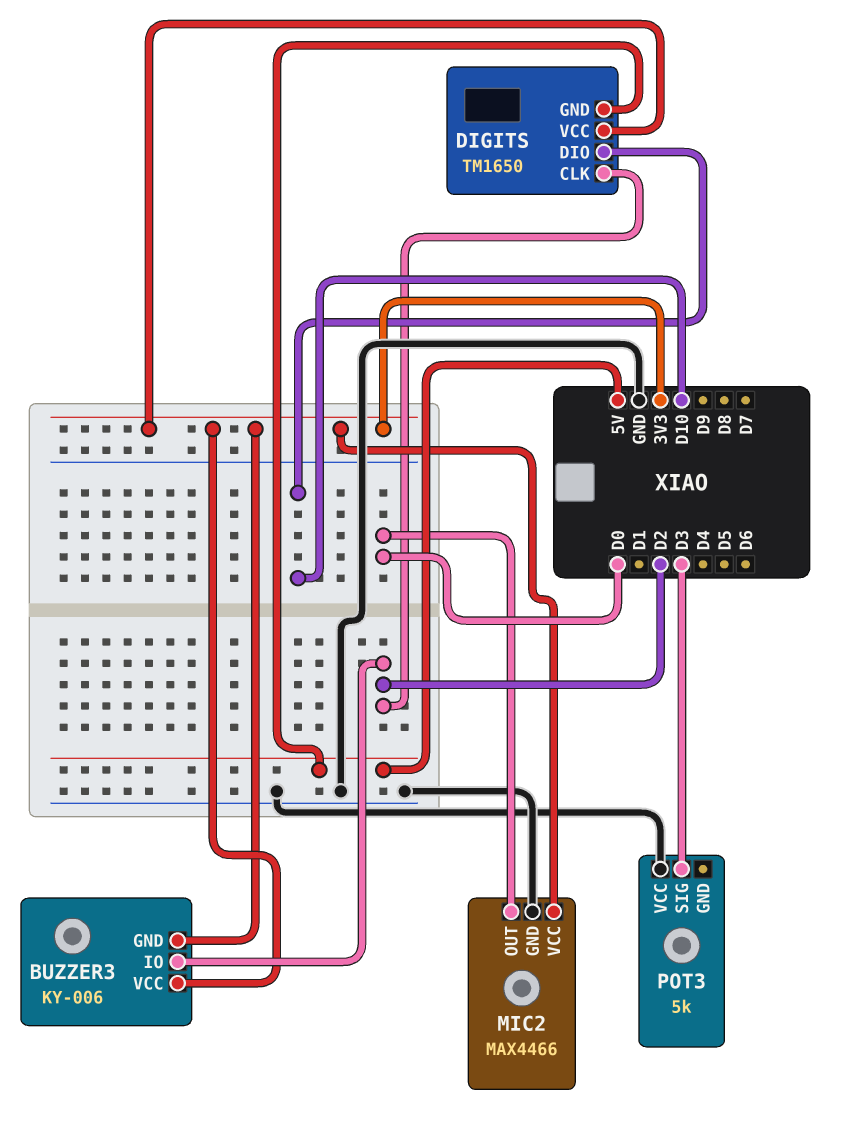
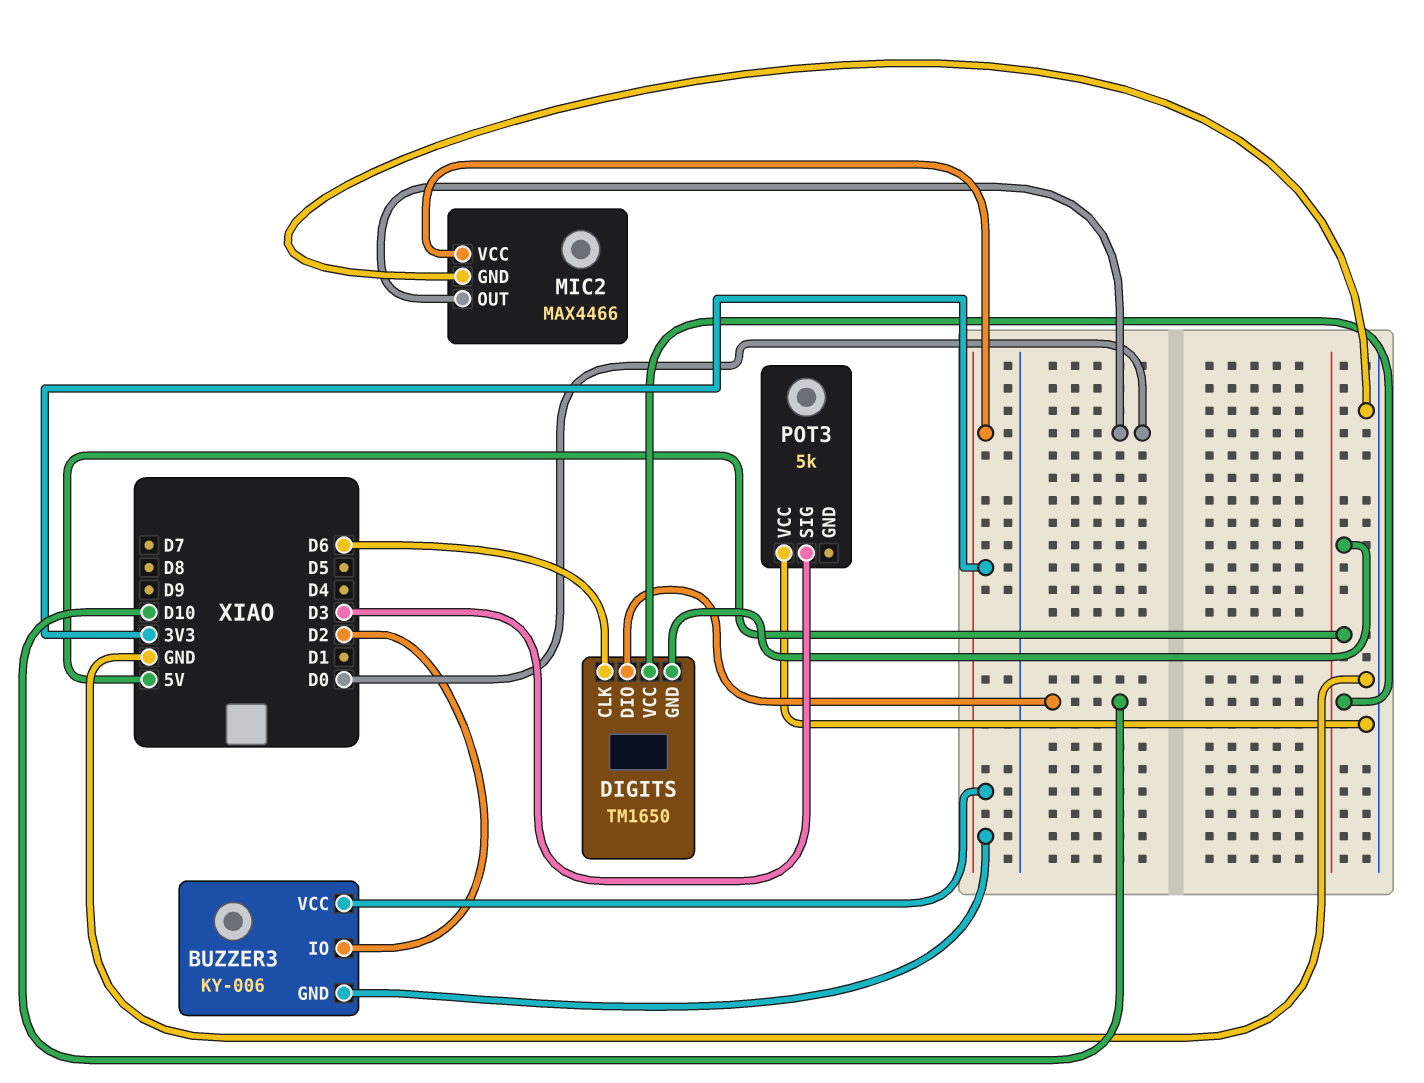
DIGITS pin CLK: D2 -> D6
DIGITS pin VCC: 3V3 -> 5V

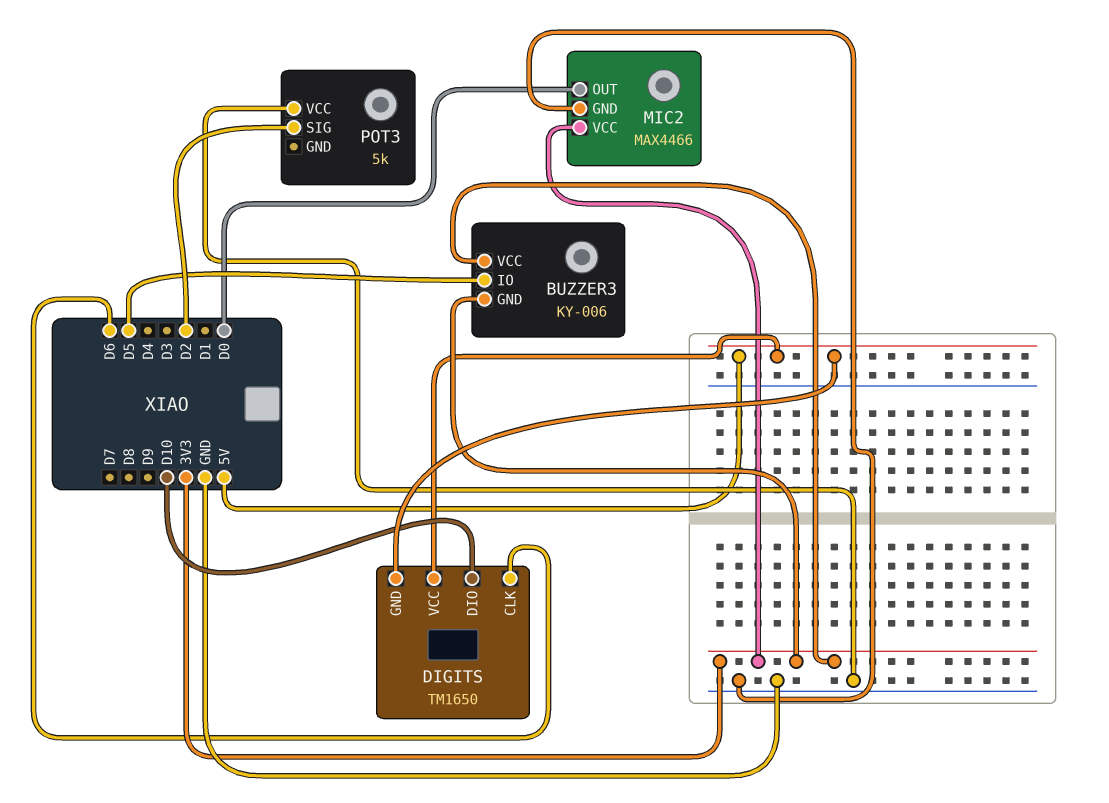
BUZZER3 pin IO: D2 -> D5
POT3 pin SIG: D3 -> D2

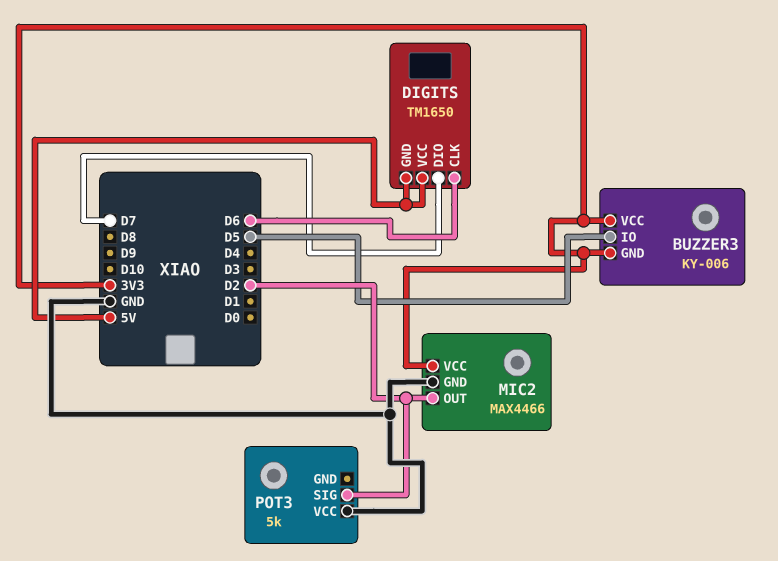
DIGITS pin DIO: D10 -> D7
MIC2 pin OUT: D0 -> D2

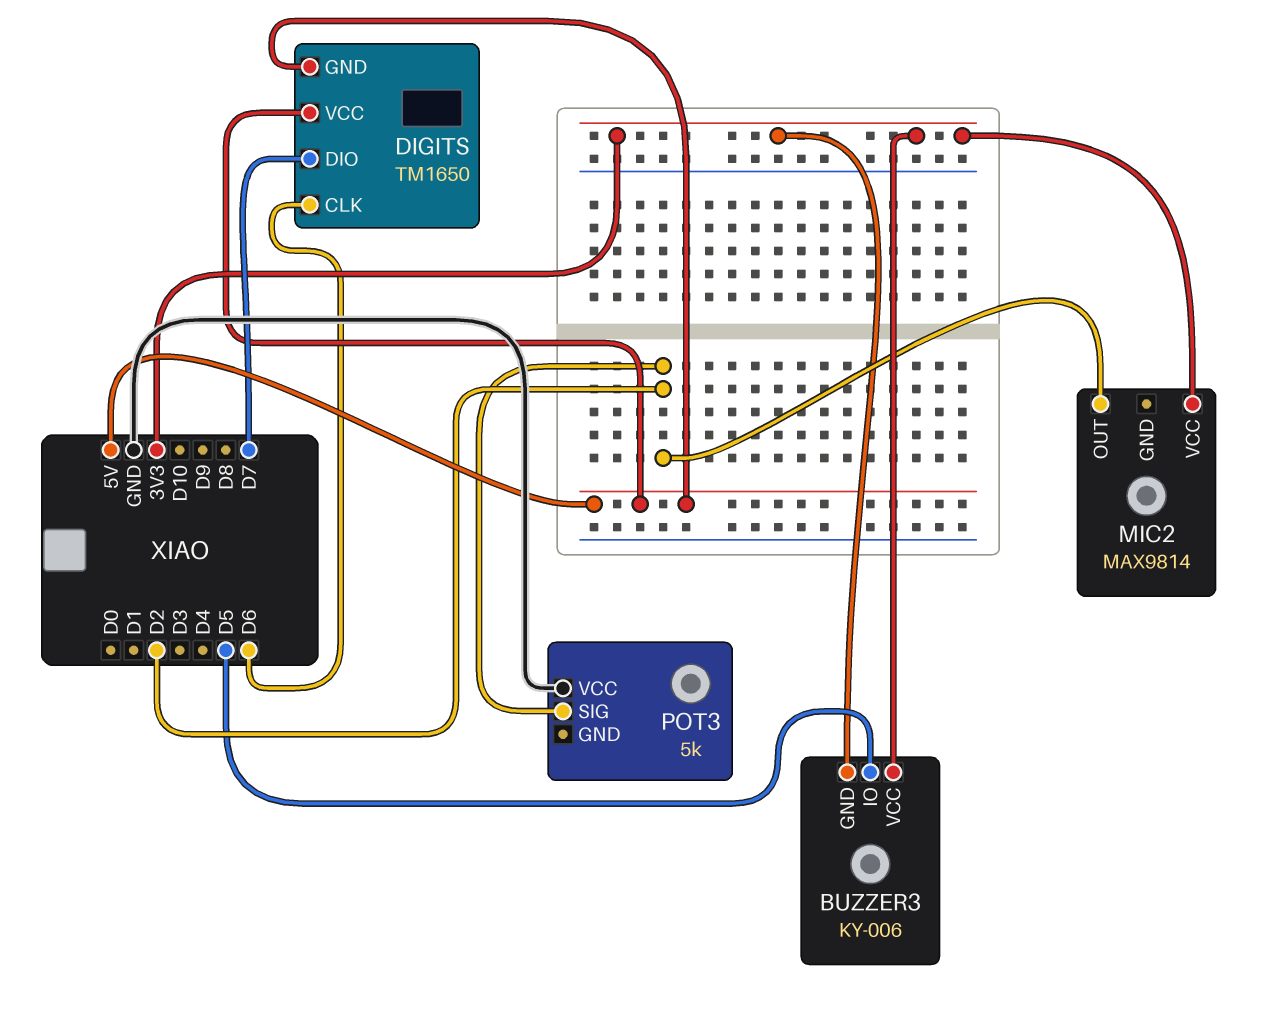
MIC2: MAX4466 -> MAX9814
MIC2 pin GND: GND -> none

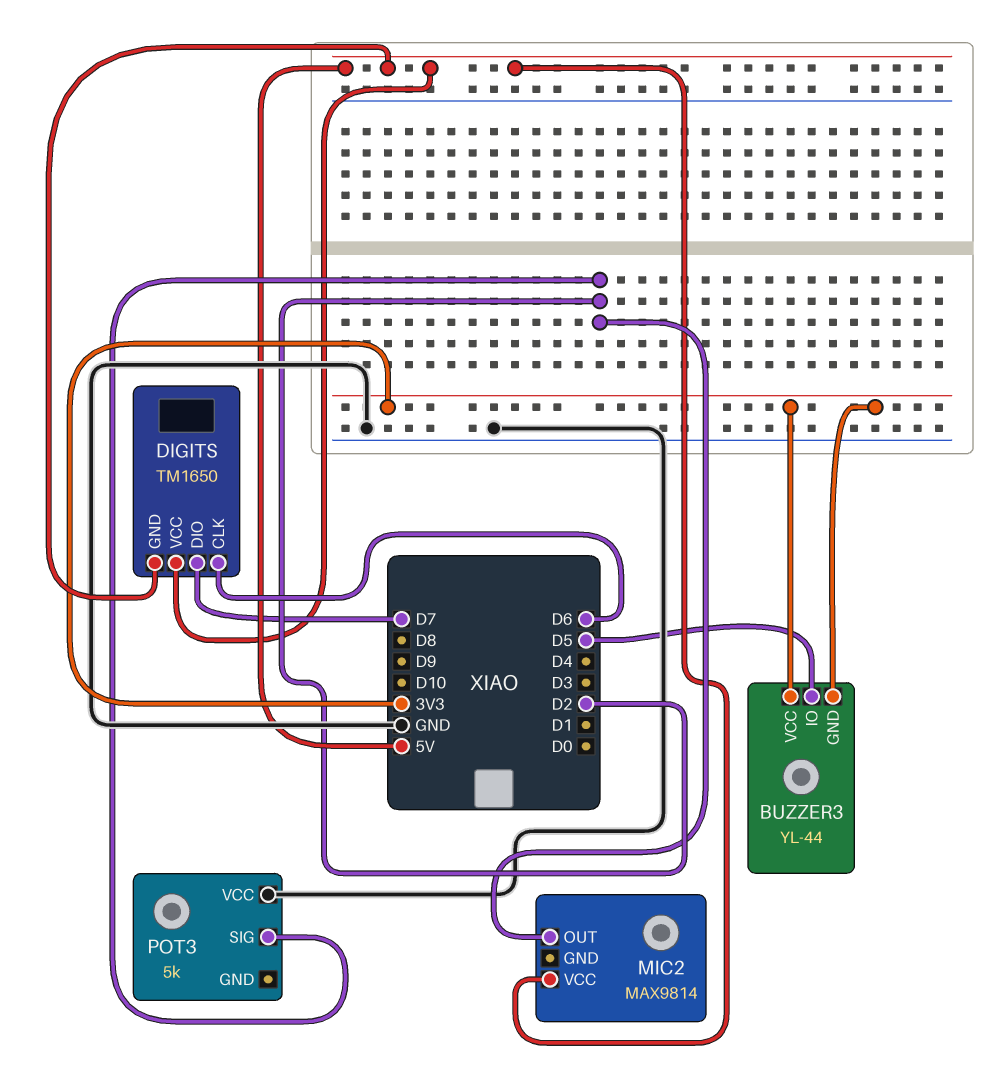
BUZZER3: KY-006 -> YL-44
MIC2 pin VCC: 3V3 -> 5V

